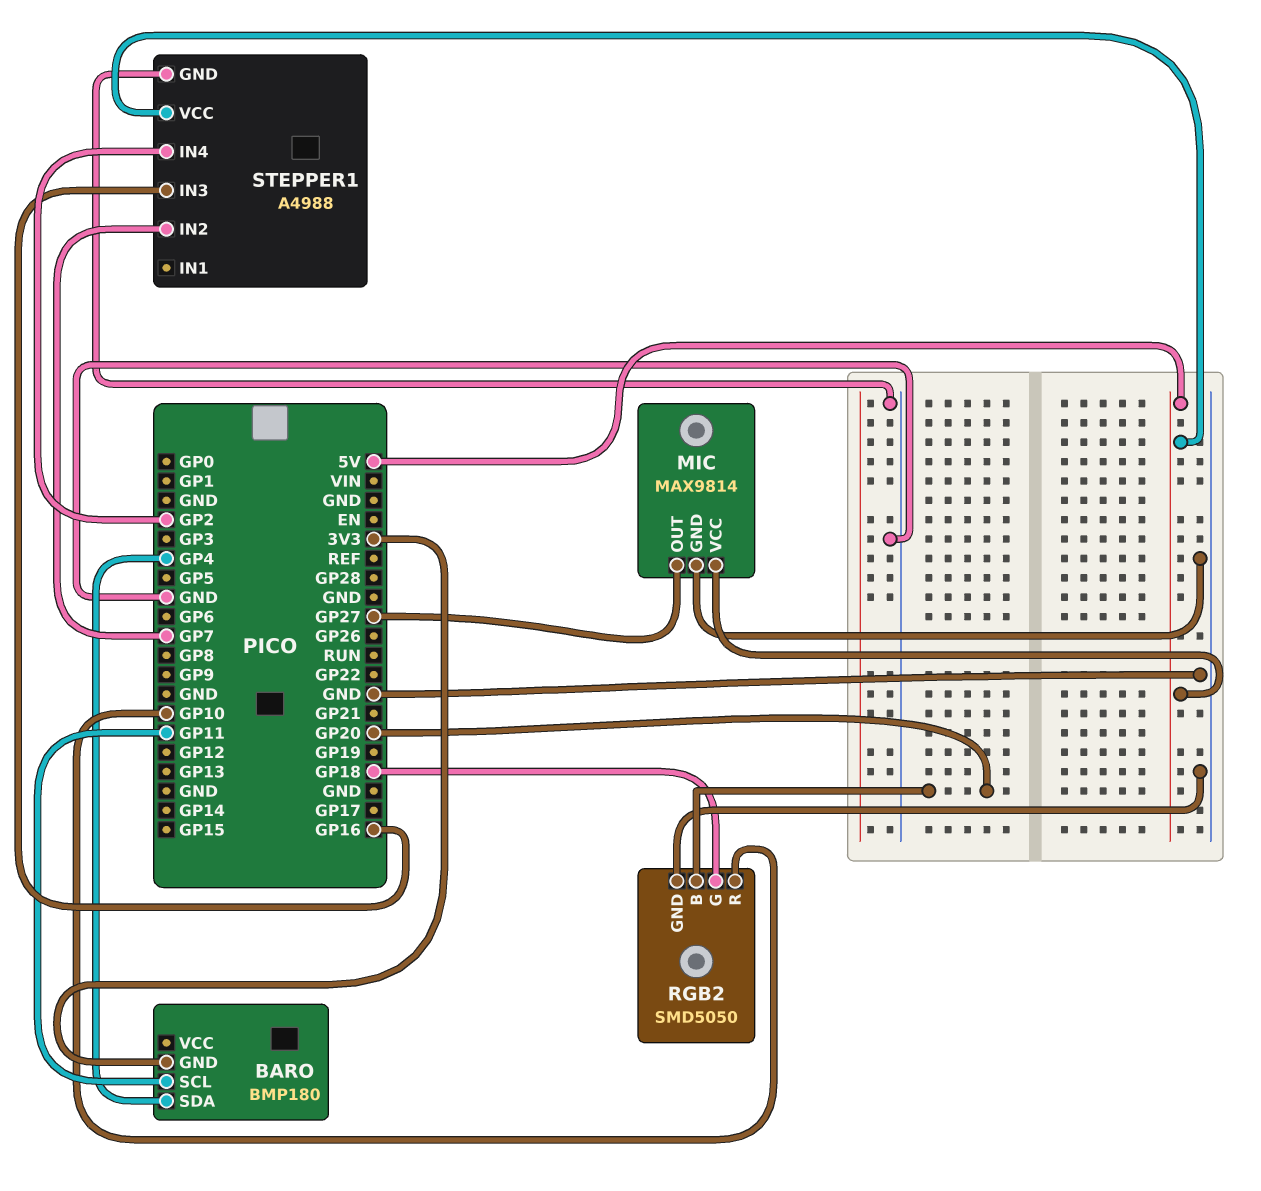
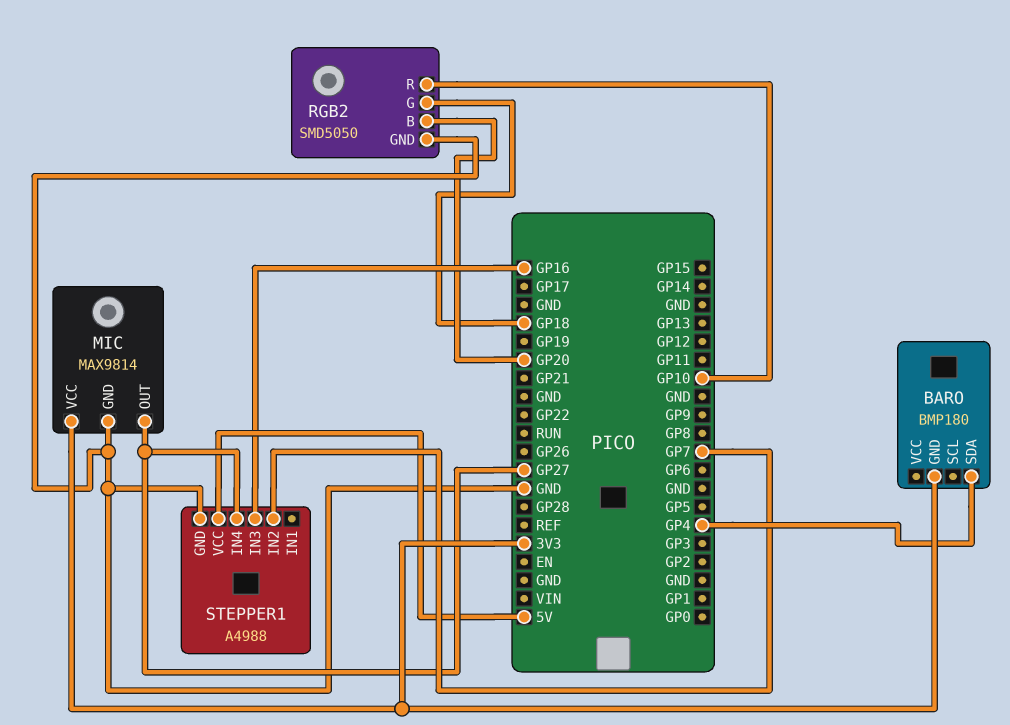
BARO pin SCL: GP11 -> none
MIC pin VCC: 5V -> 3V3
STEPPER1 pin IN4: GP2 -> GP27

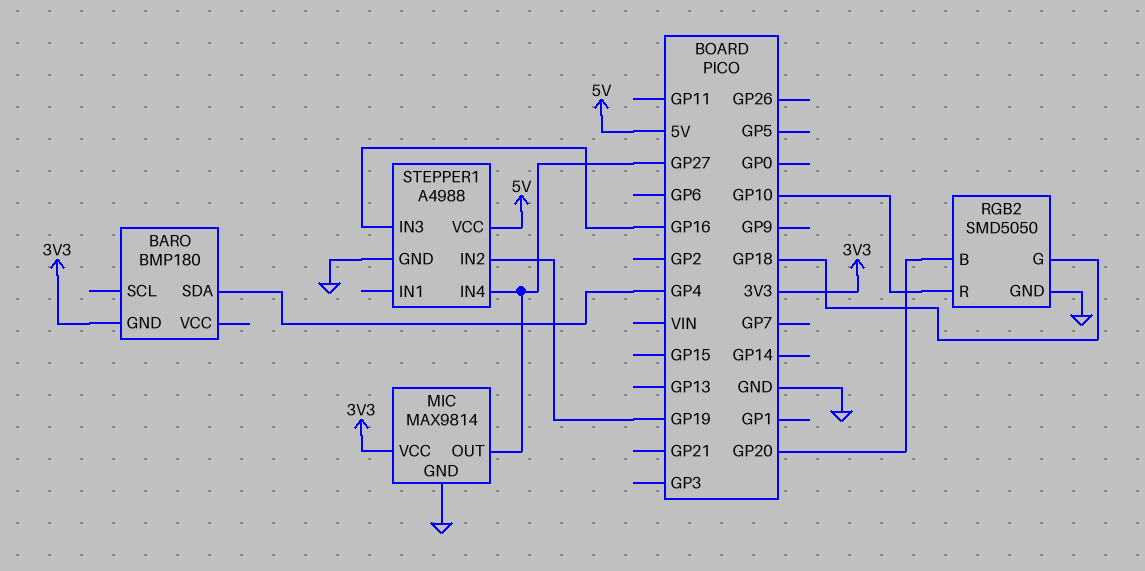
STEPPER1 pin IN2: GP7 -> GP19

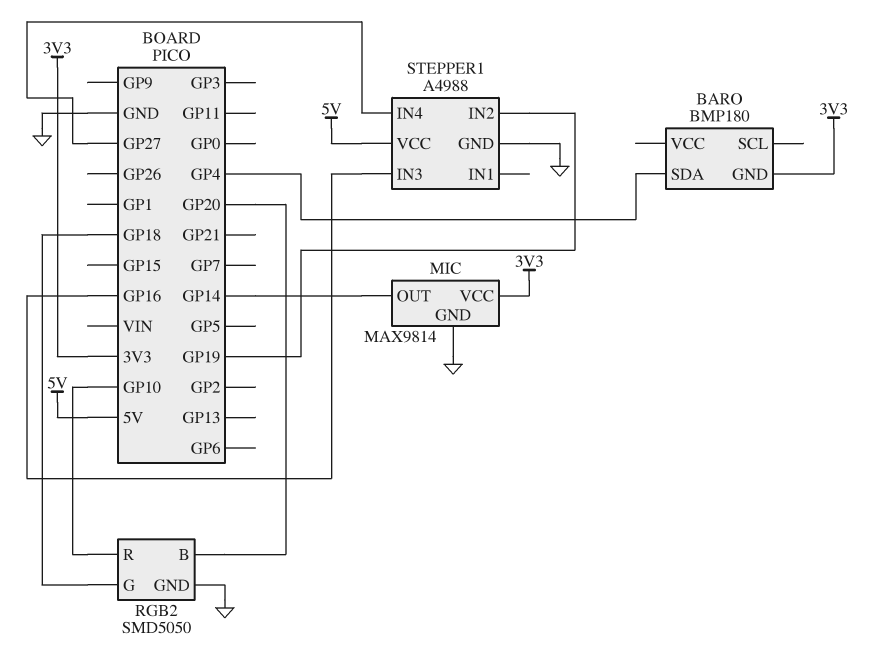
MIC pin OUT: GP27 -> GP14

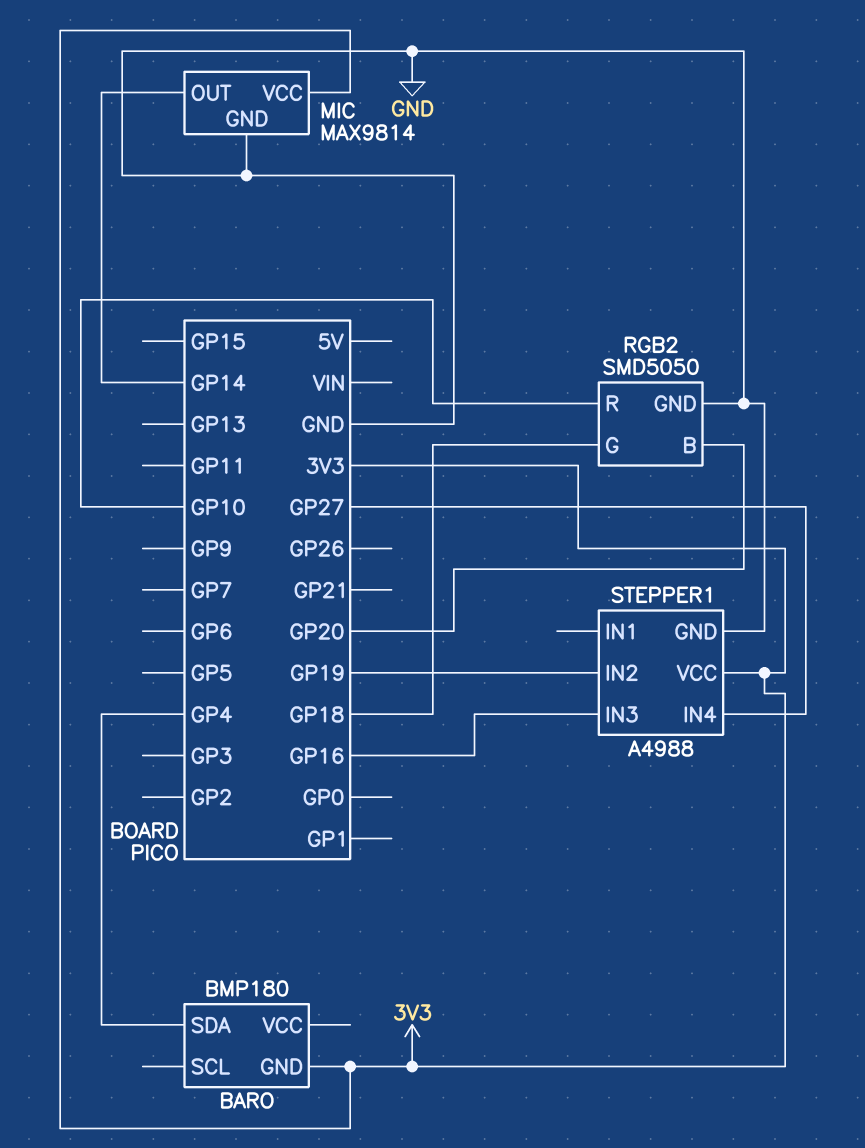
STEPPER1 pin VCC: 5V -> 3V3

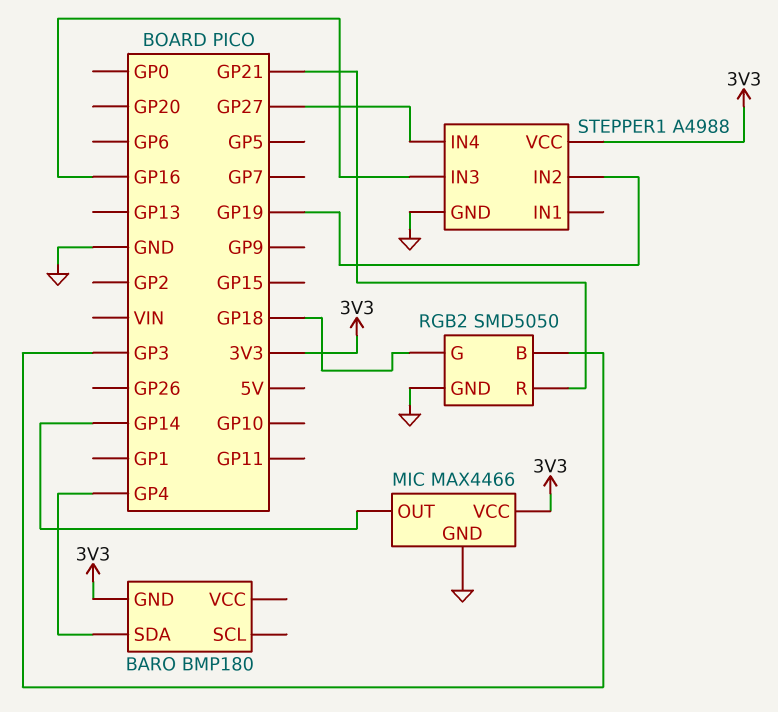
MIC: MAX9814 -> MAX4466
RGB2 pin B: GP20 -> GP3
RGB2 pin R: GP10 -> GP21

